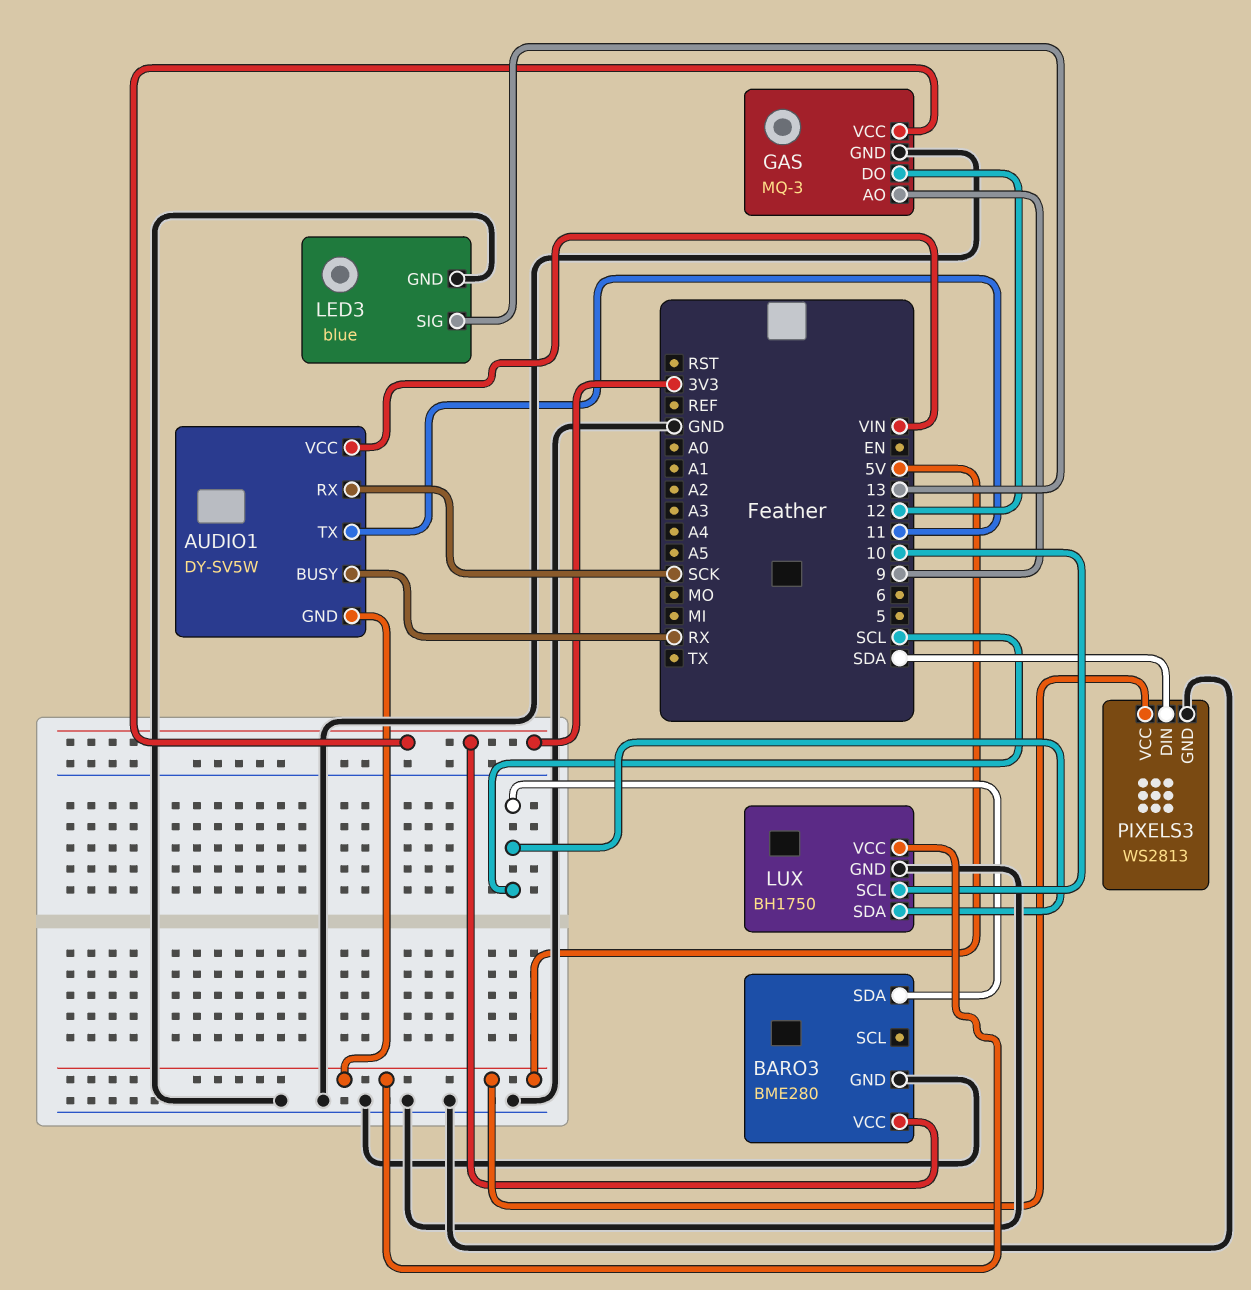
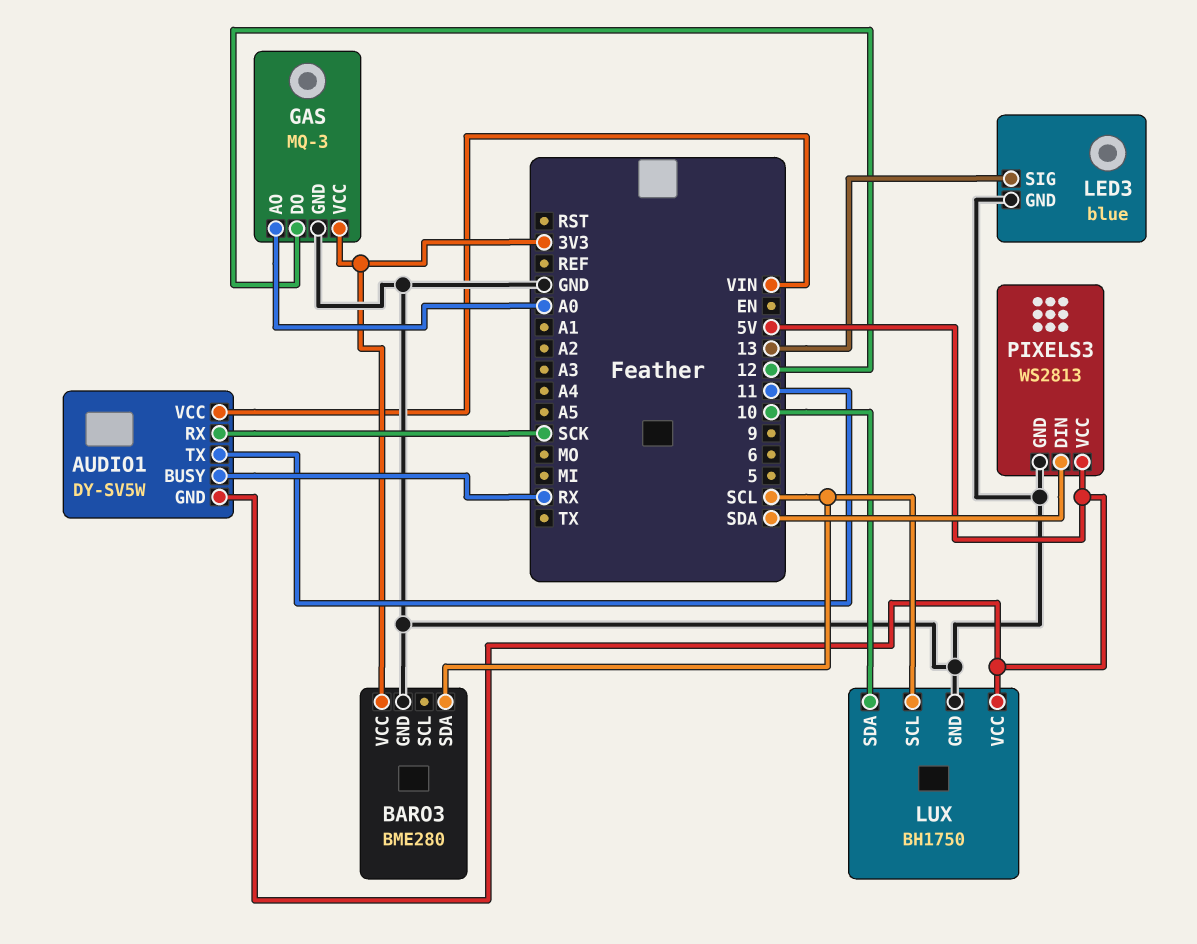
GAS pin AO: 9 -> A0
LUX pin SCL: 10 -> SCL
LUX pin SDA: SCL -> 10

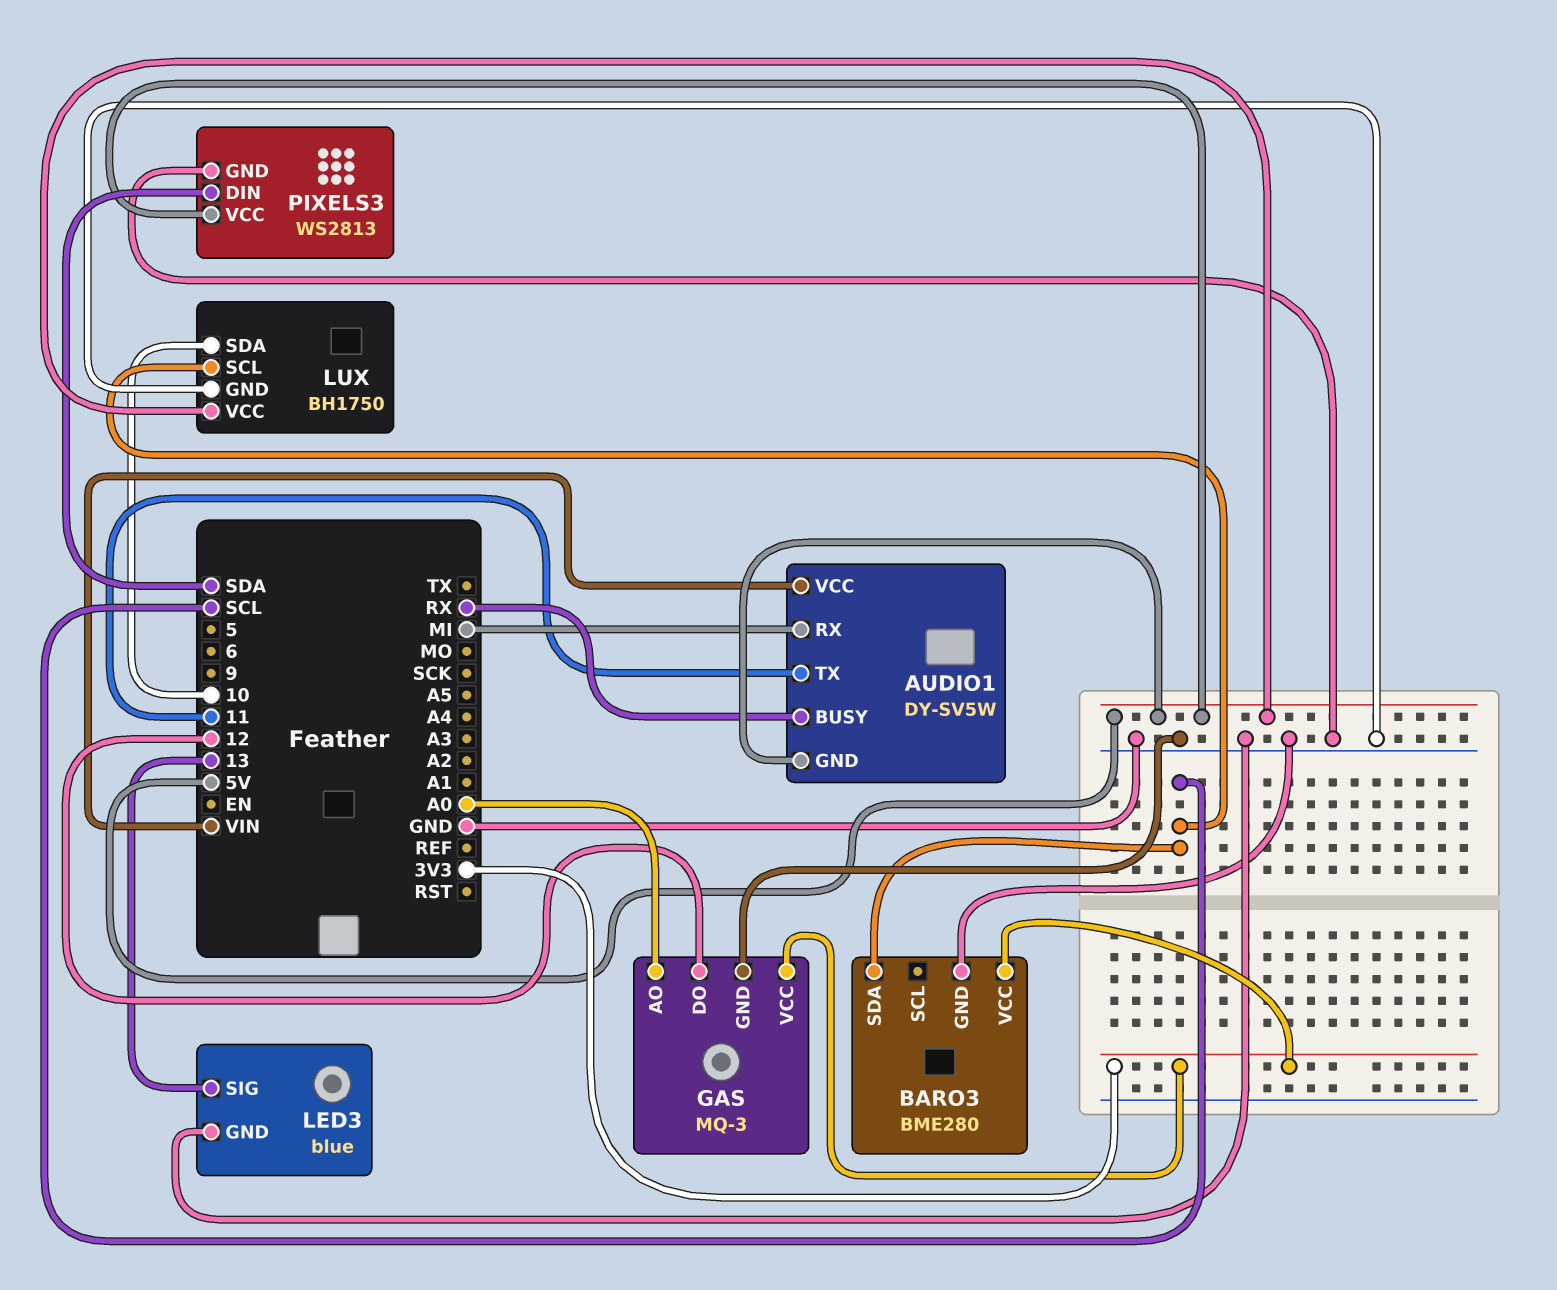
AUDIO1 pin RX: SCK -> MI

